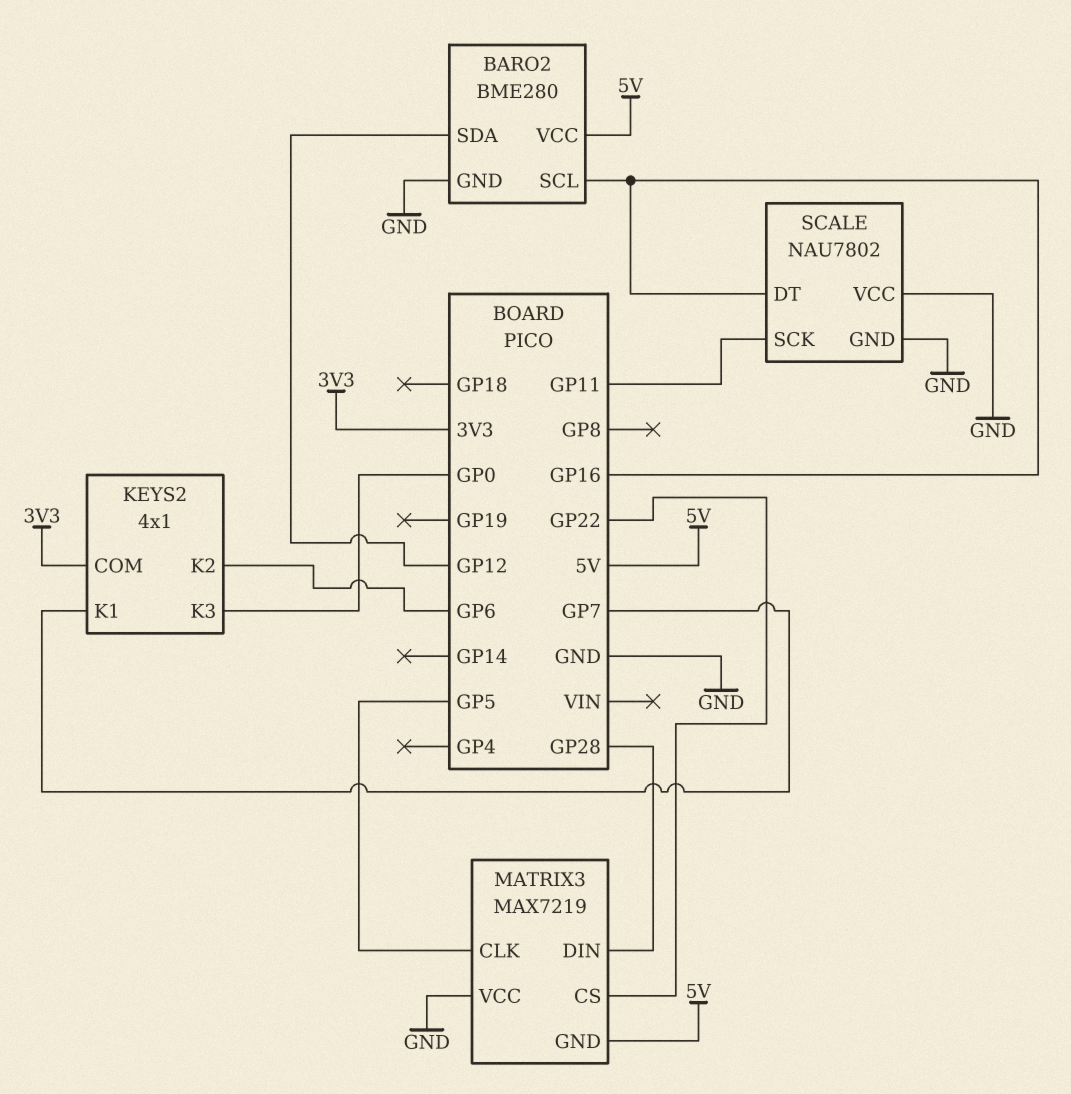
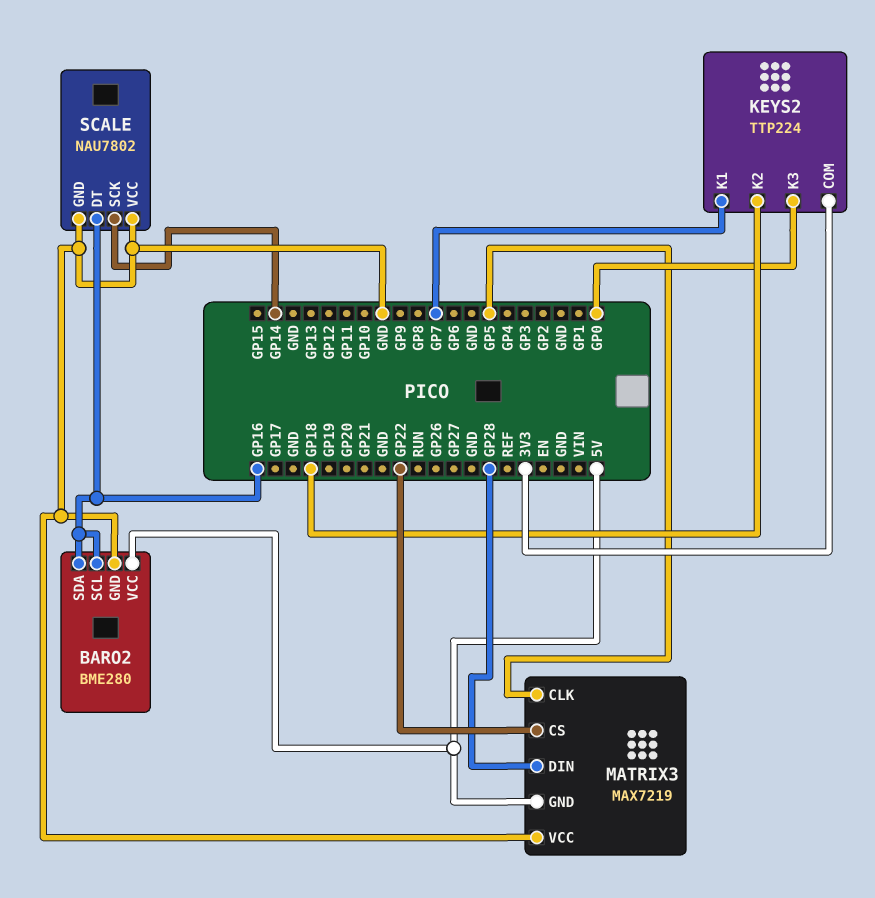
BARO2 pin SDA: GP12 -> GP16
KEYS2: 4x1 -> TTP224
KEYS2 pin K2: GP6 -> GP18
SCALE pin SCK: GP11 -> GP14

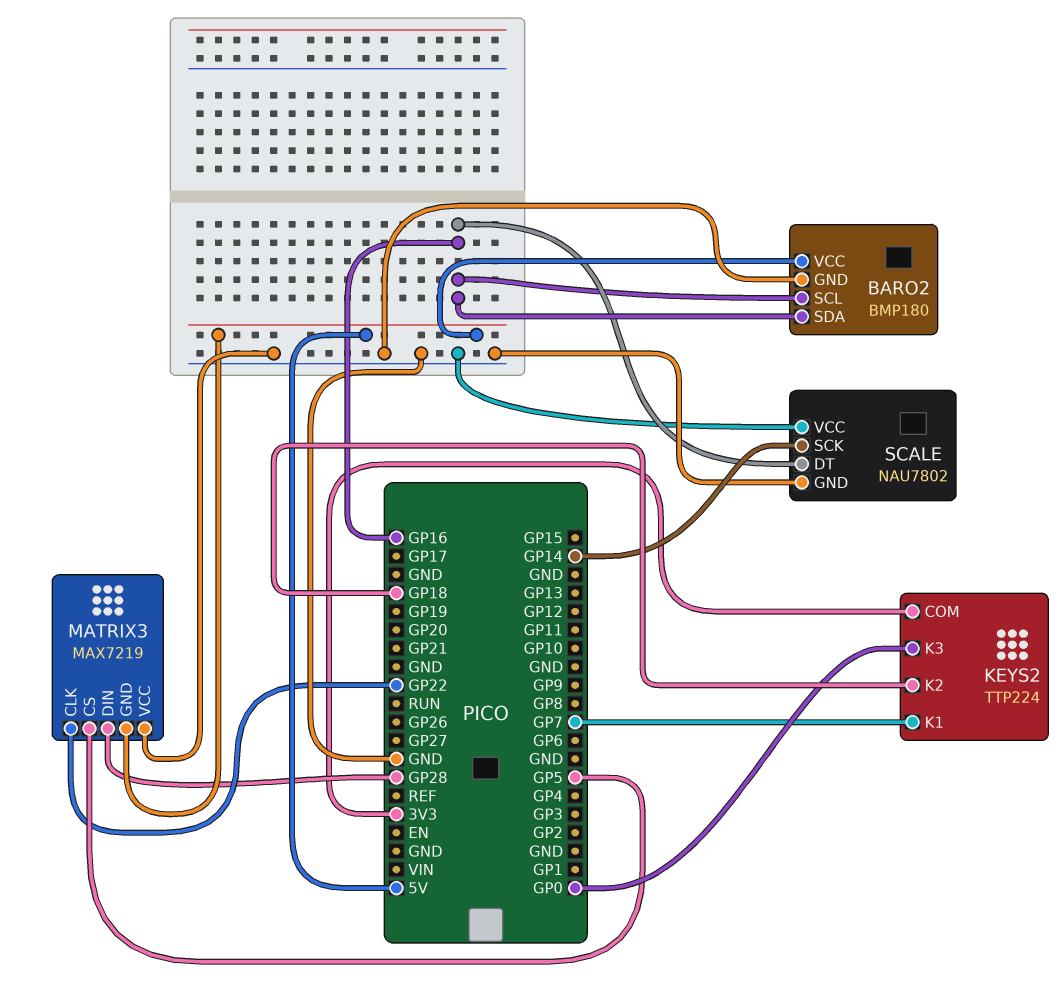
BARO2: BME280 -> BMP180
MATRIX3 pin CLK: GP5 -> GP22
MATRIX3 pin CS: GP22 -> GP5

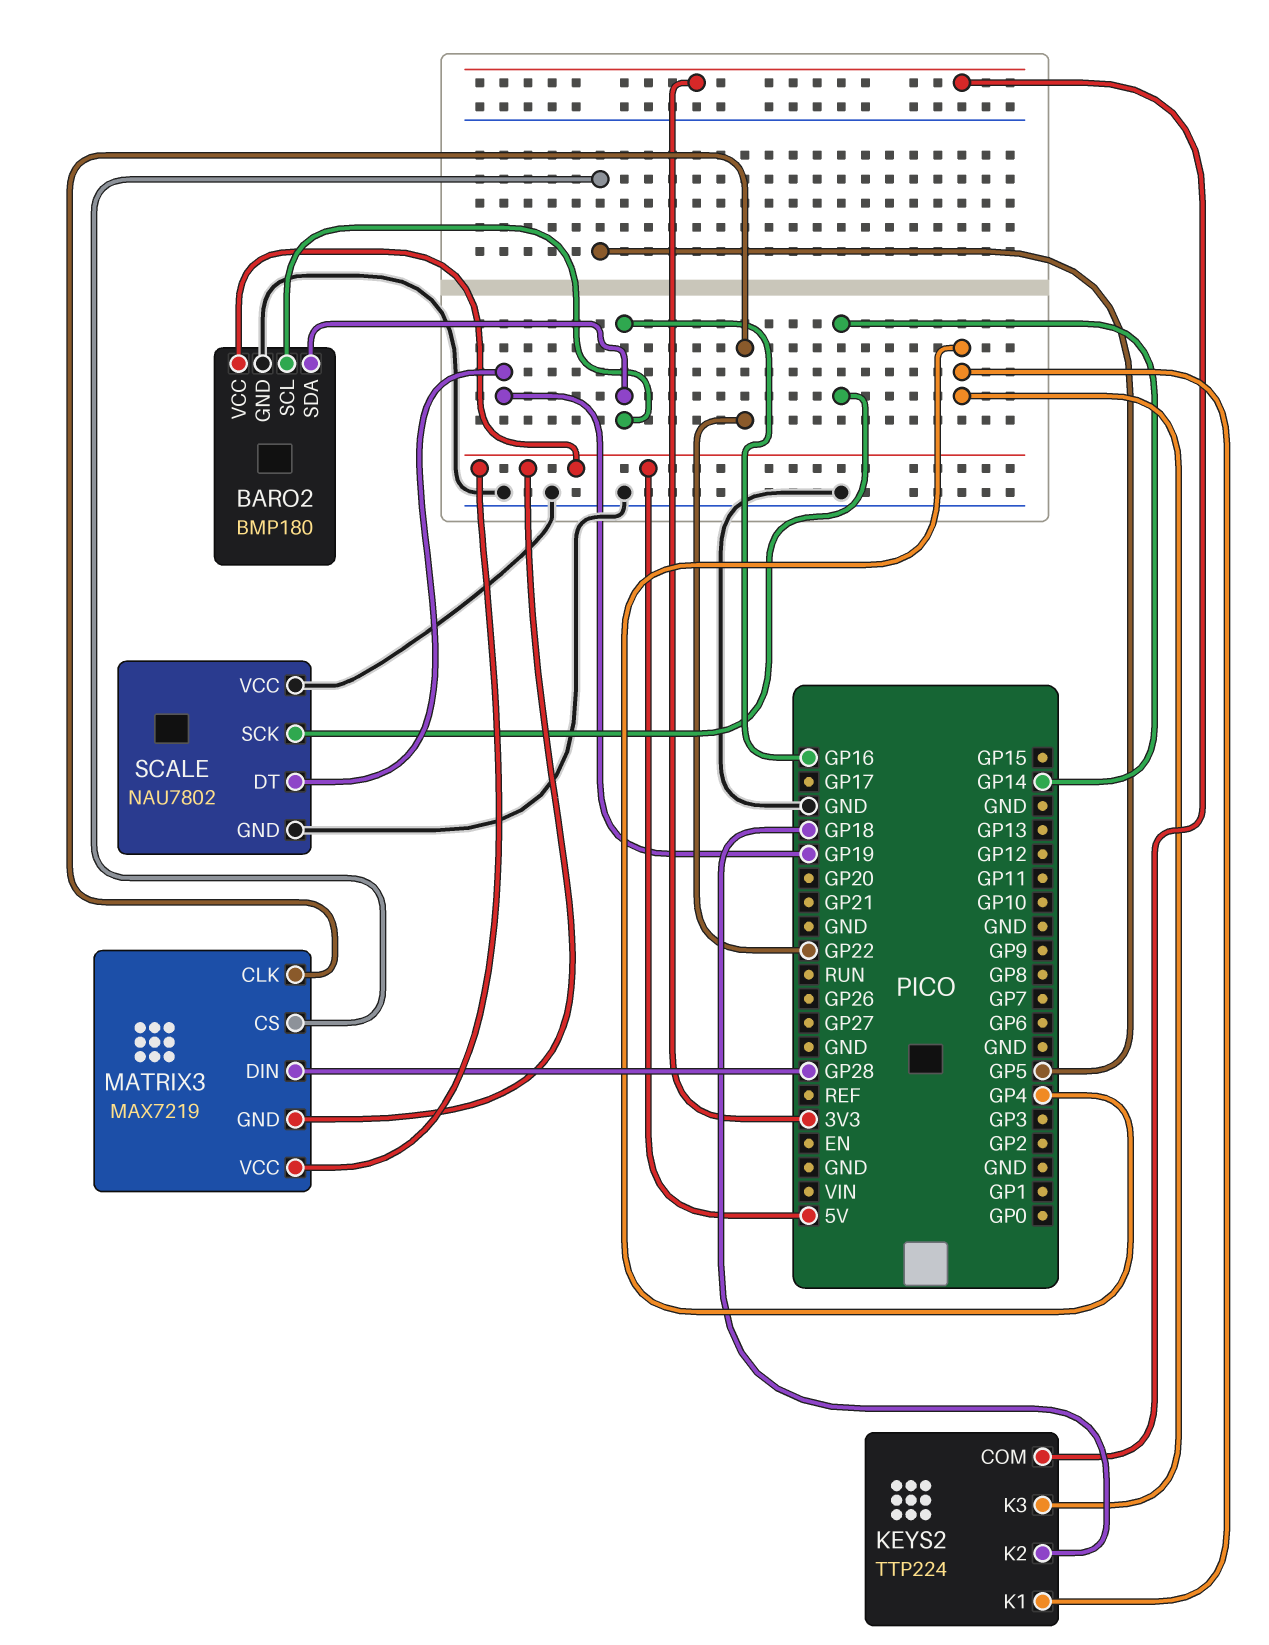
KEYS2 pin K1: GP7 -> GP4
KEYS2 pin K3: GP0 -> GP4
MATRIX3 pin VCC: GND -> 5V
SCALE pin DT: GP16 -> GP19

